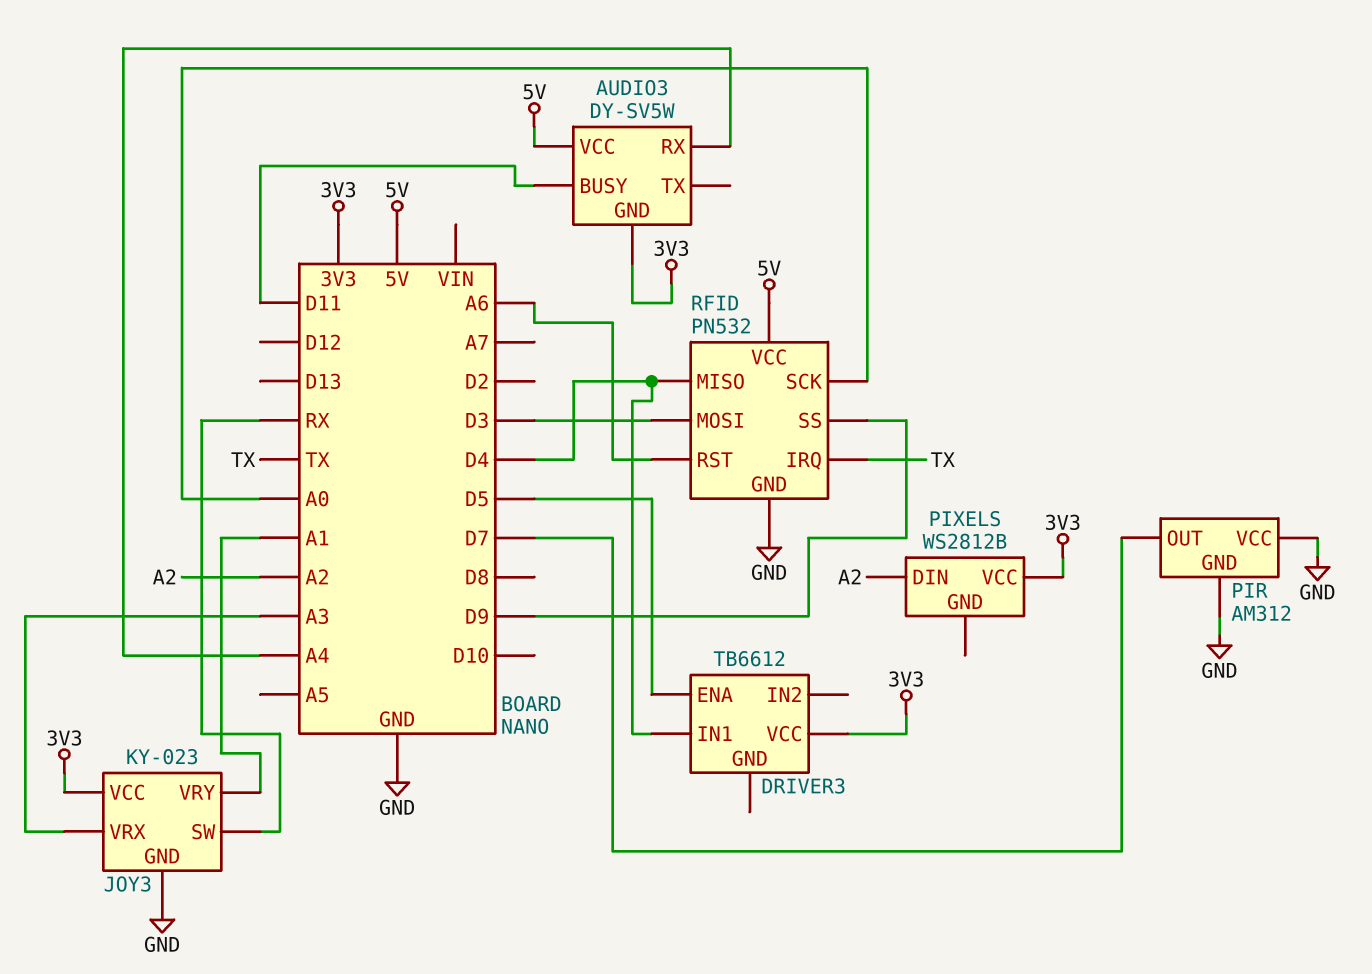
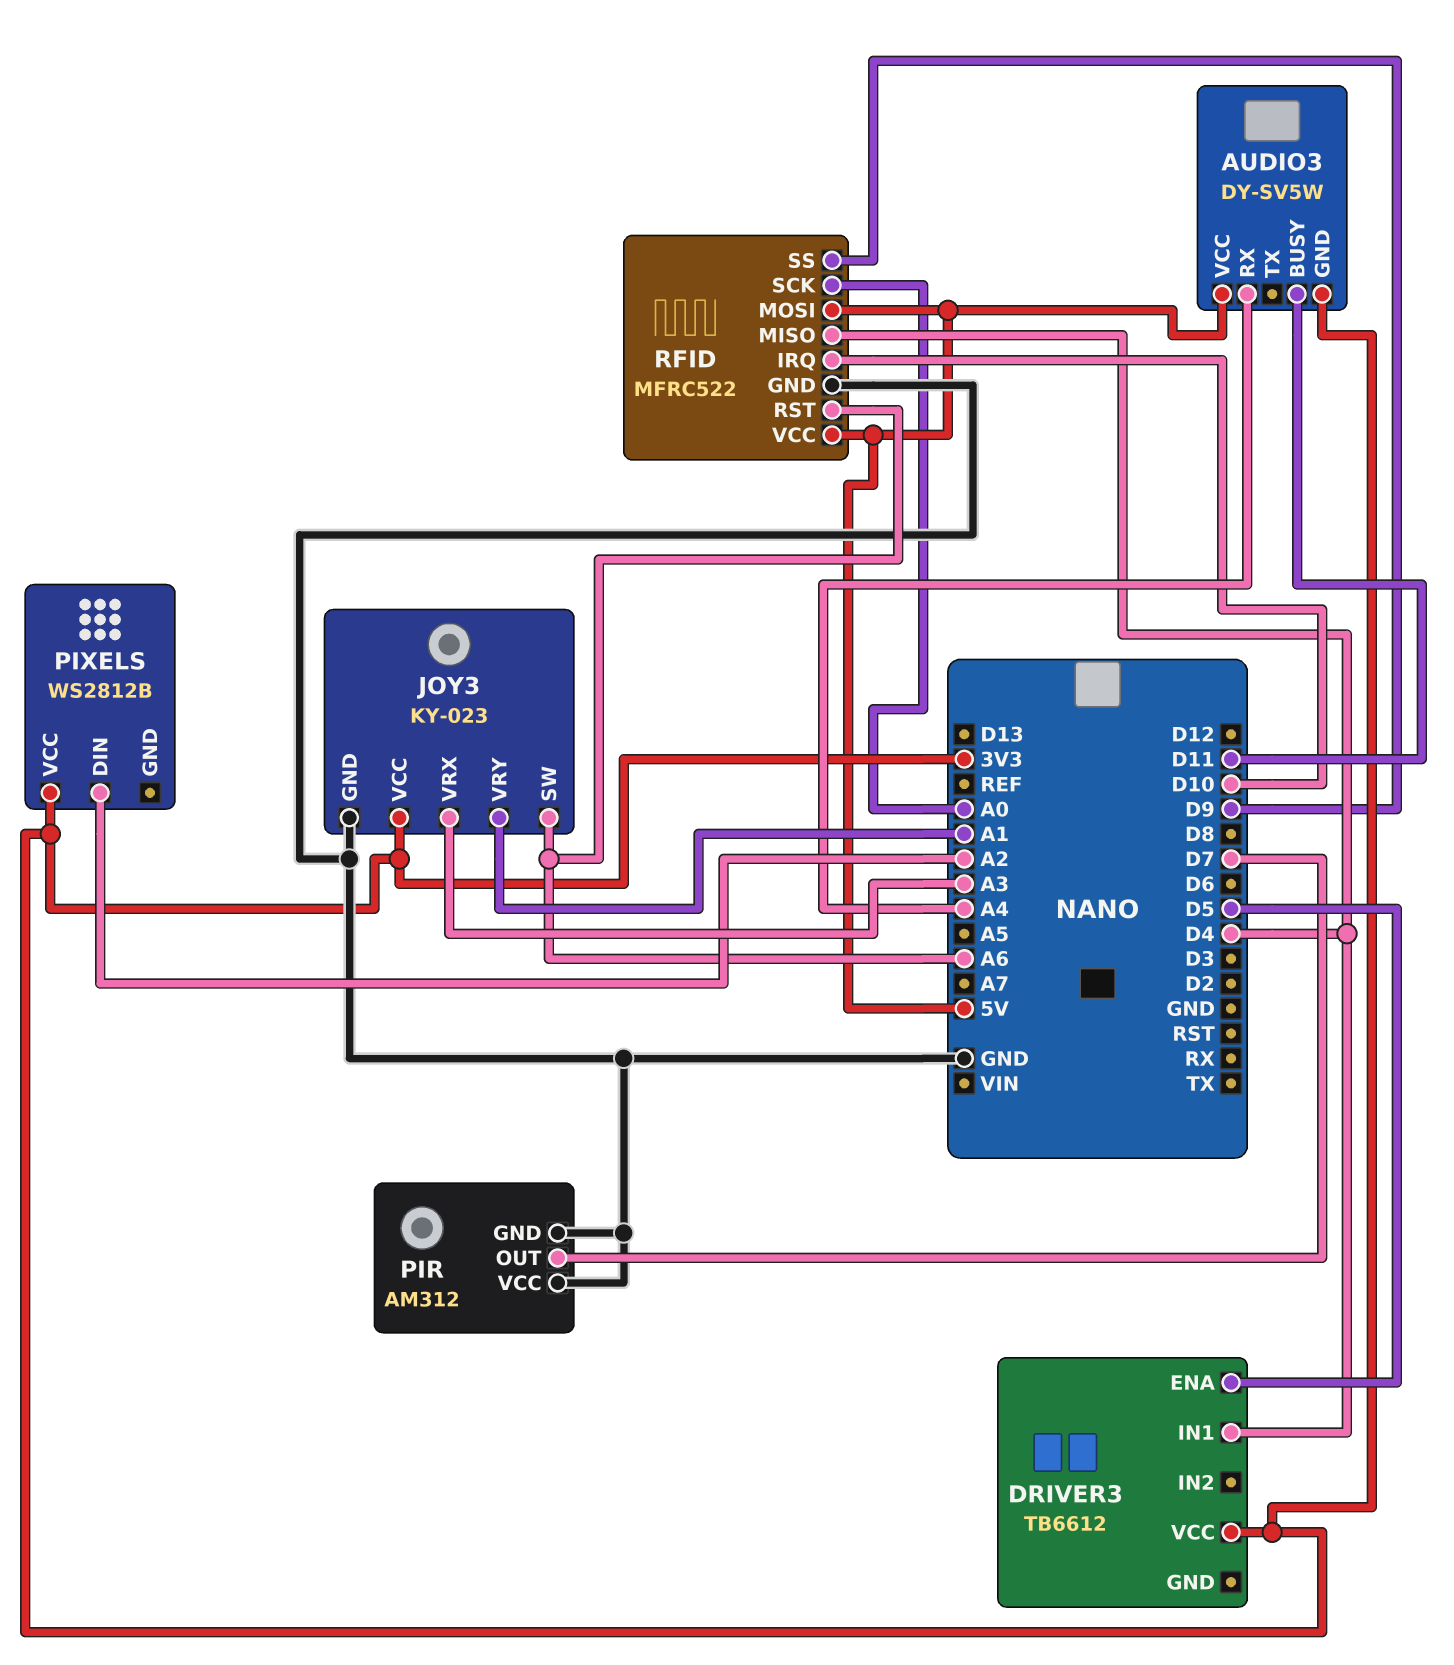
JOY3 pin SW: RX -> A6
RFID: PN532 -> MFRC522
RFID pin IRQ: TX -> D10
RFID pin MOSI: D3 -> 5V

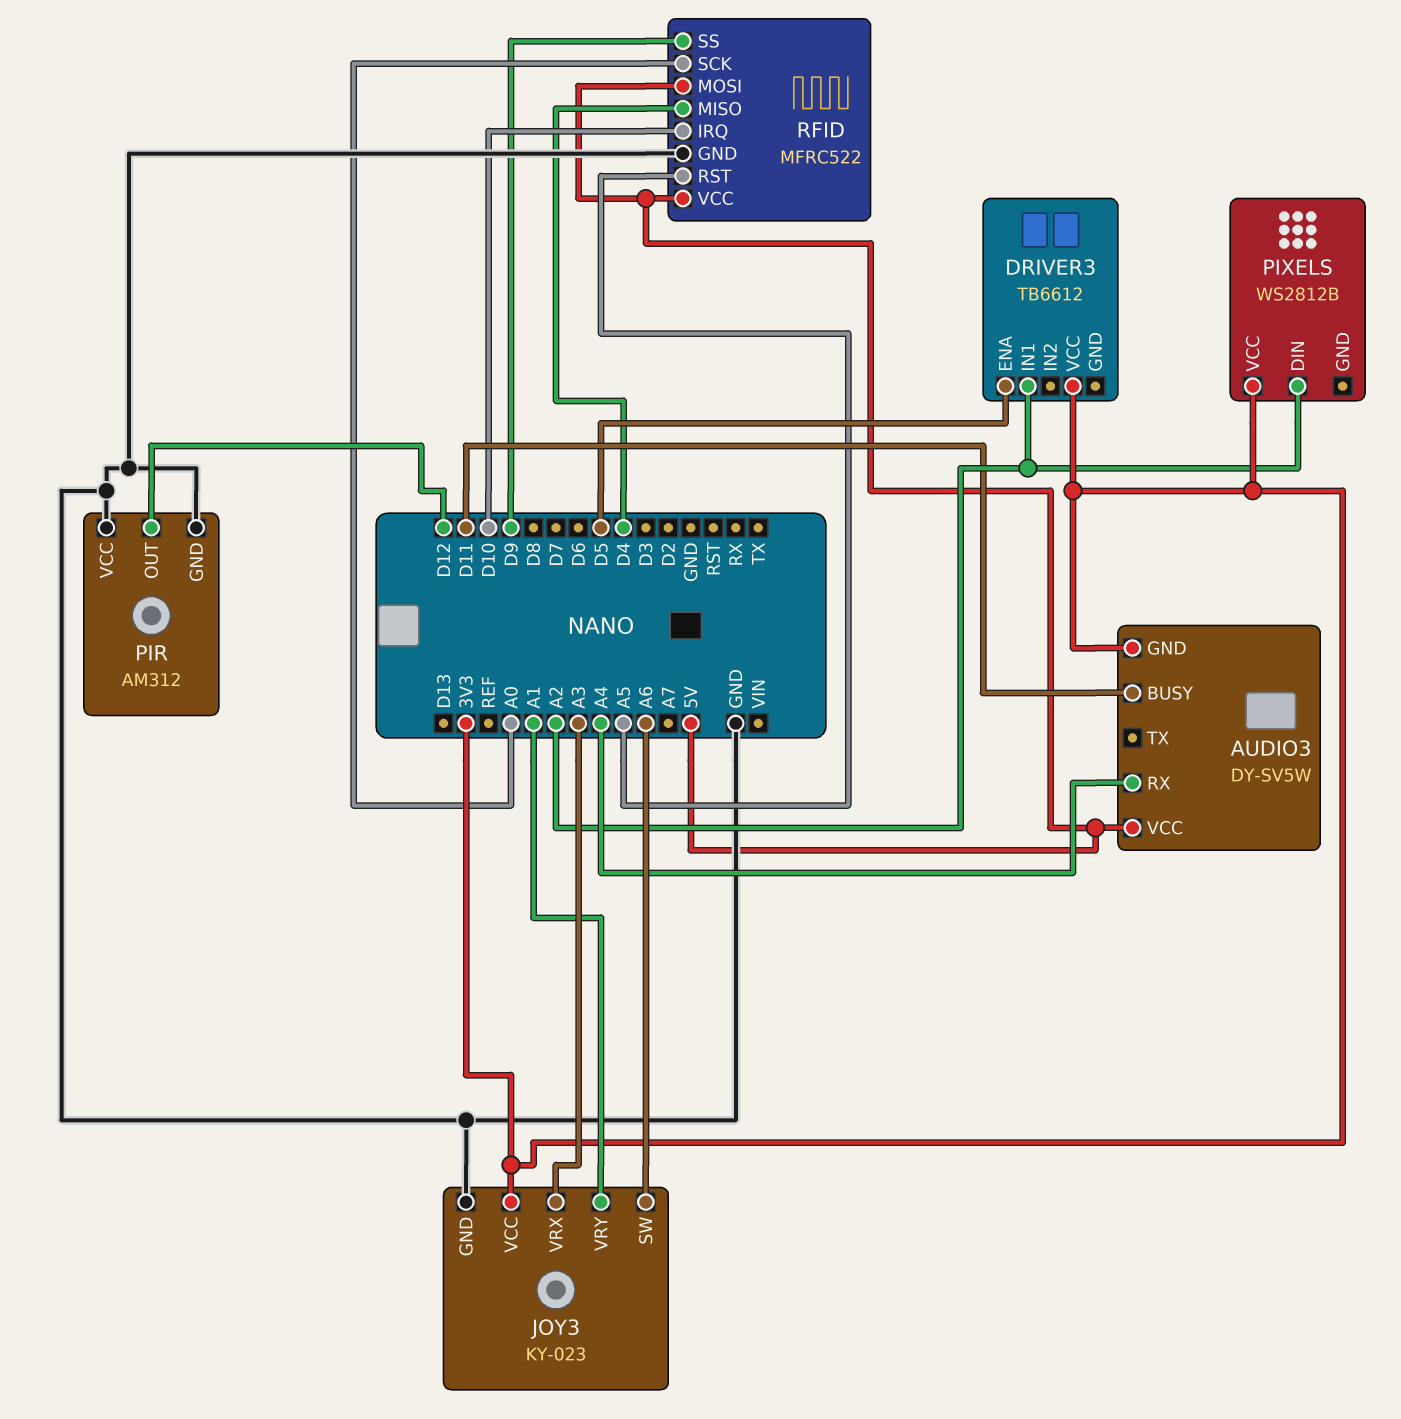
DRIVER3 pin IN1: D4 -> A2
PIR pin OUT: D7 -> D12
RFID pin RST: A6 -> A5

